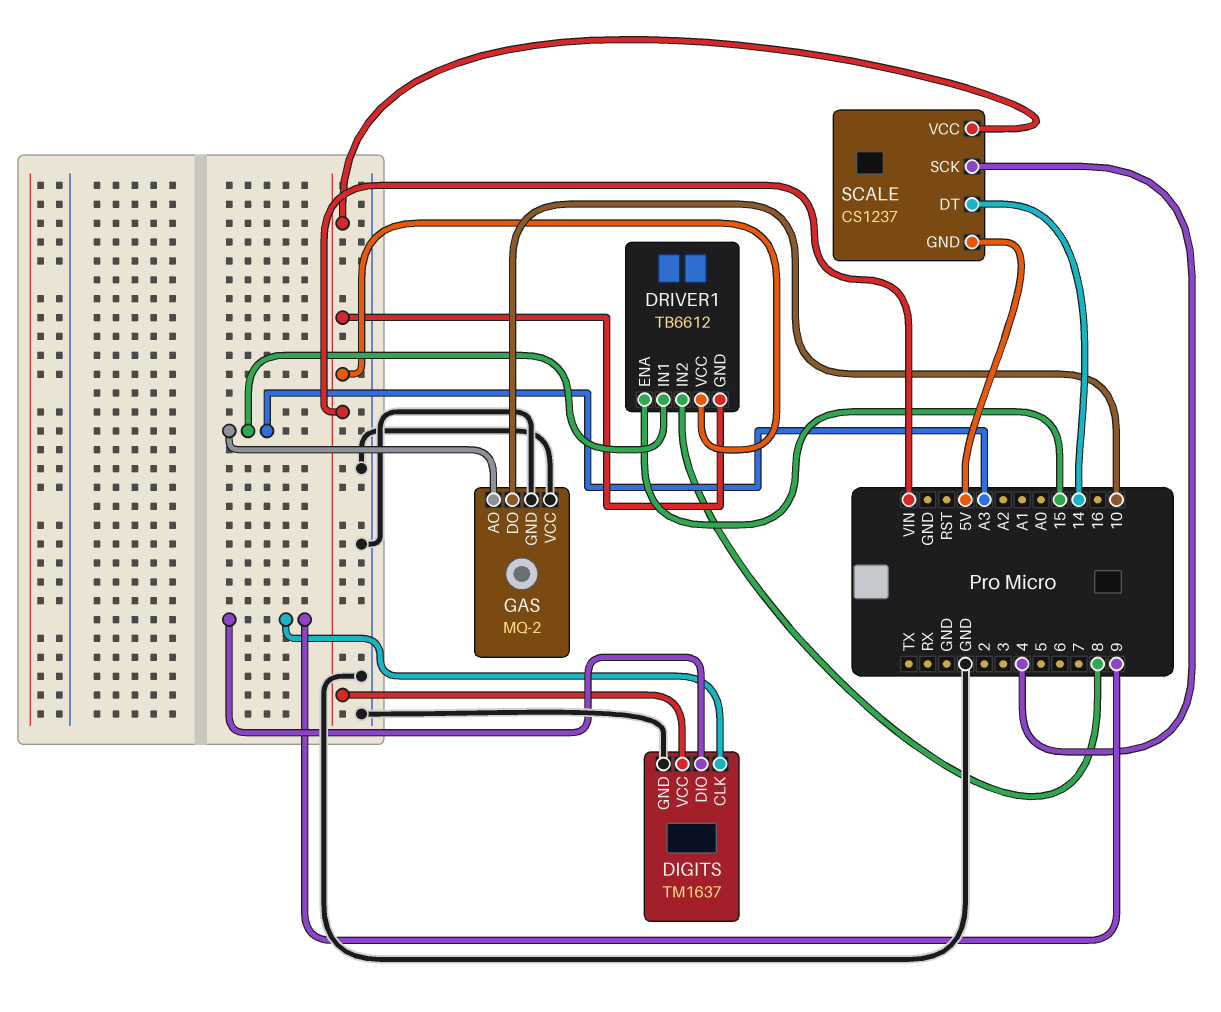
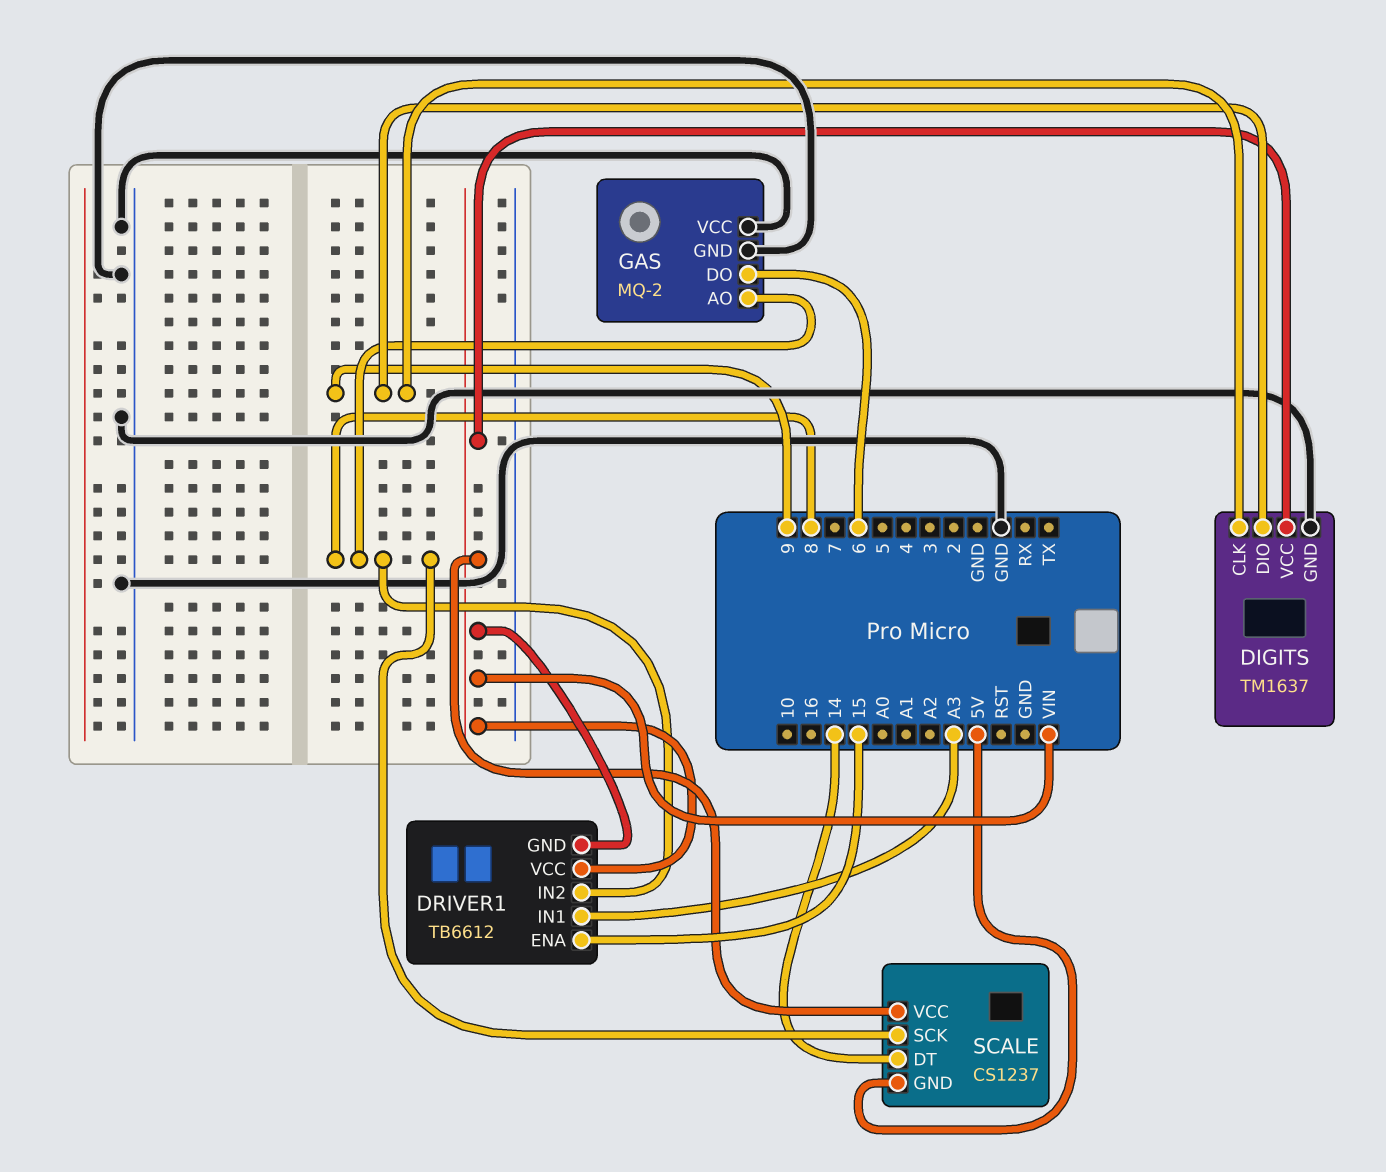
GAS pin AO: A3 -> 8
GAS pin DO: 10 -> 6
SCALE pin SCK: 4 -> 8

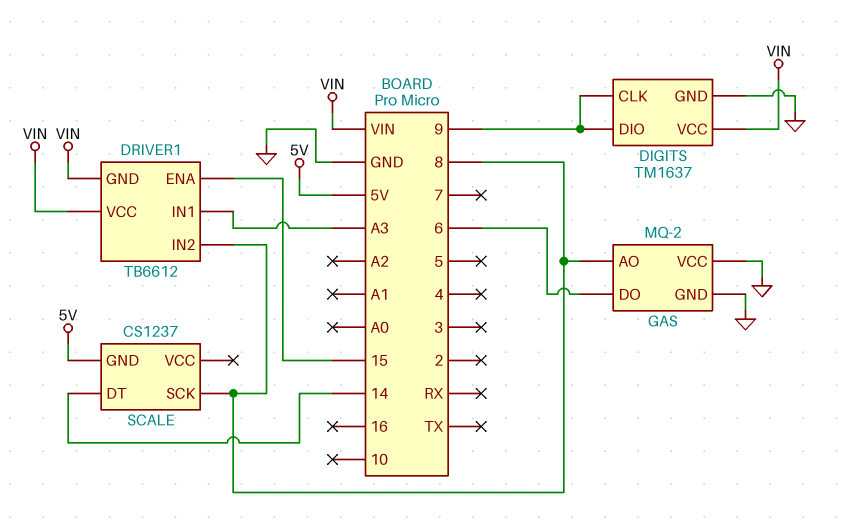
SCALE pin VCC: VIN -> none

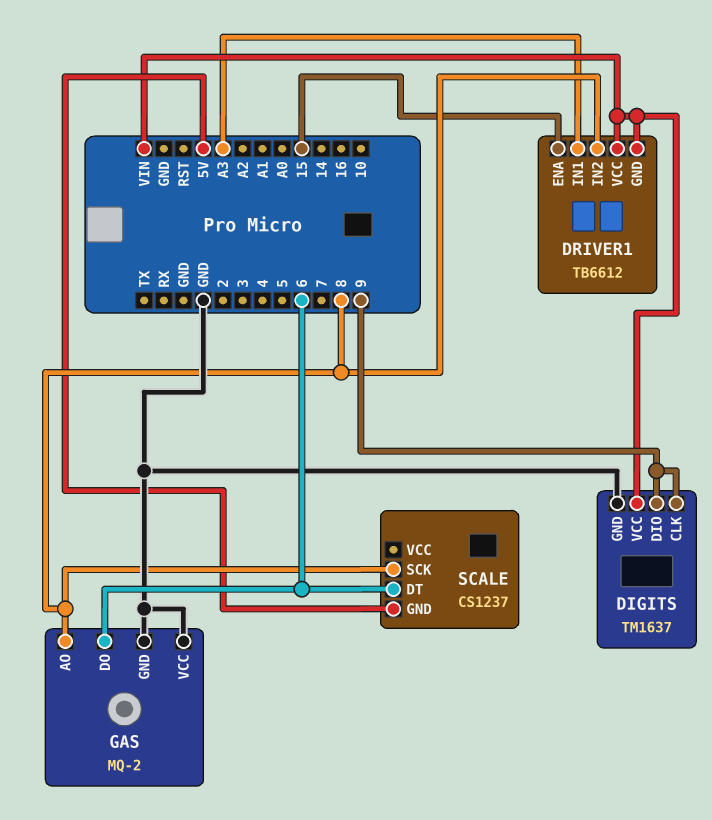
SCALE pin DT: 14 -> 6

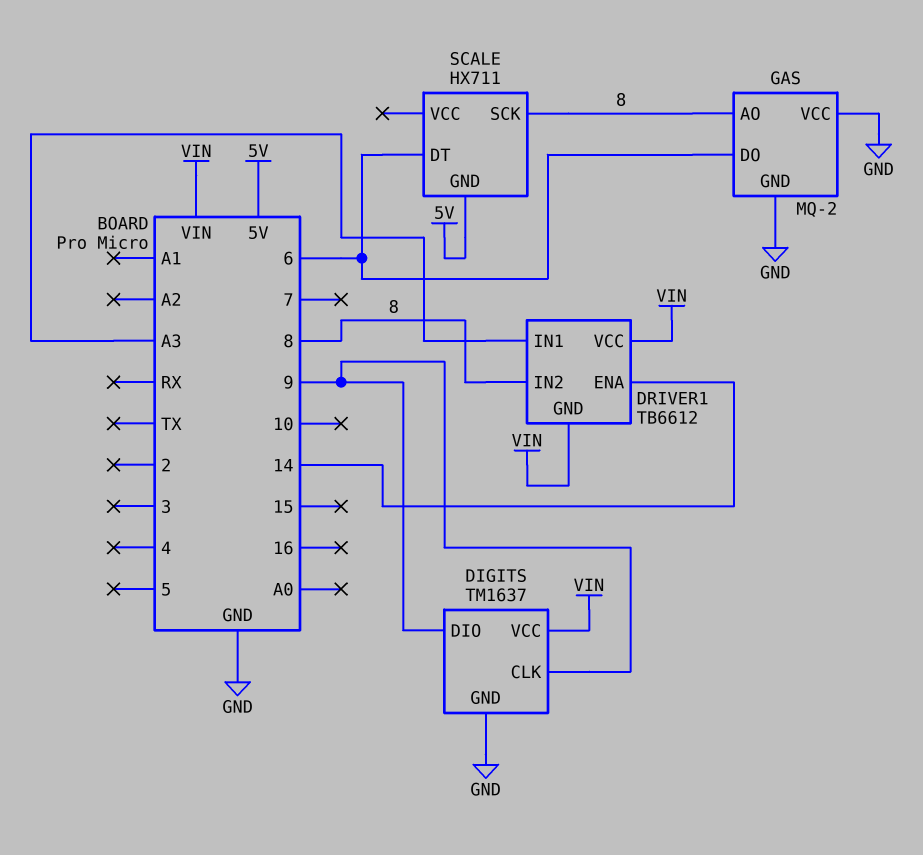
DRIVER1 pin ENA: 15 -> 14
SCALE: CS1237 -> HX711

